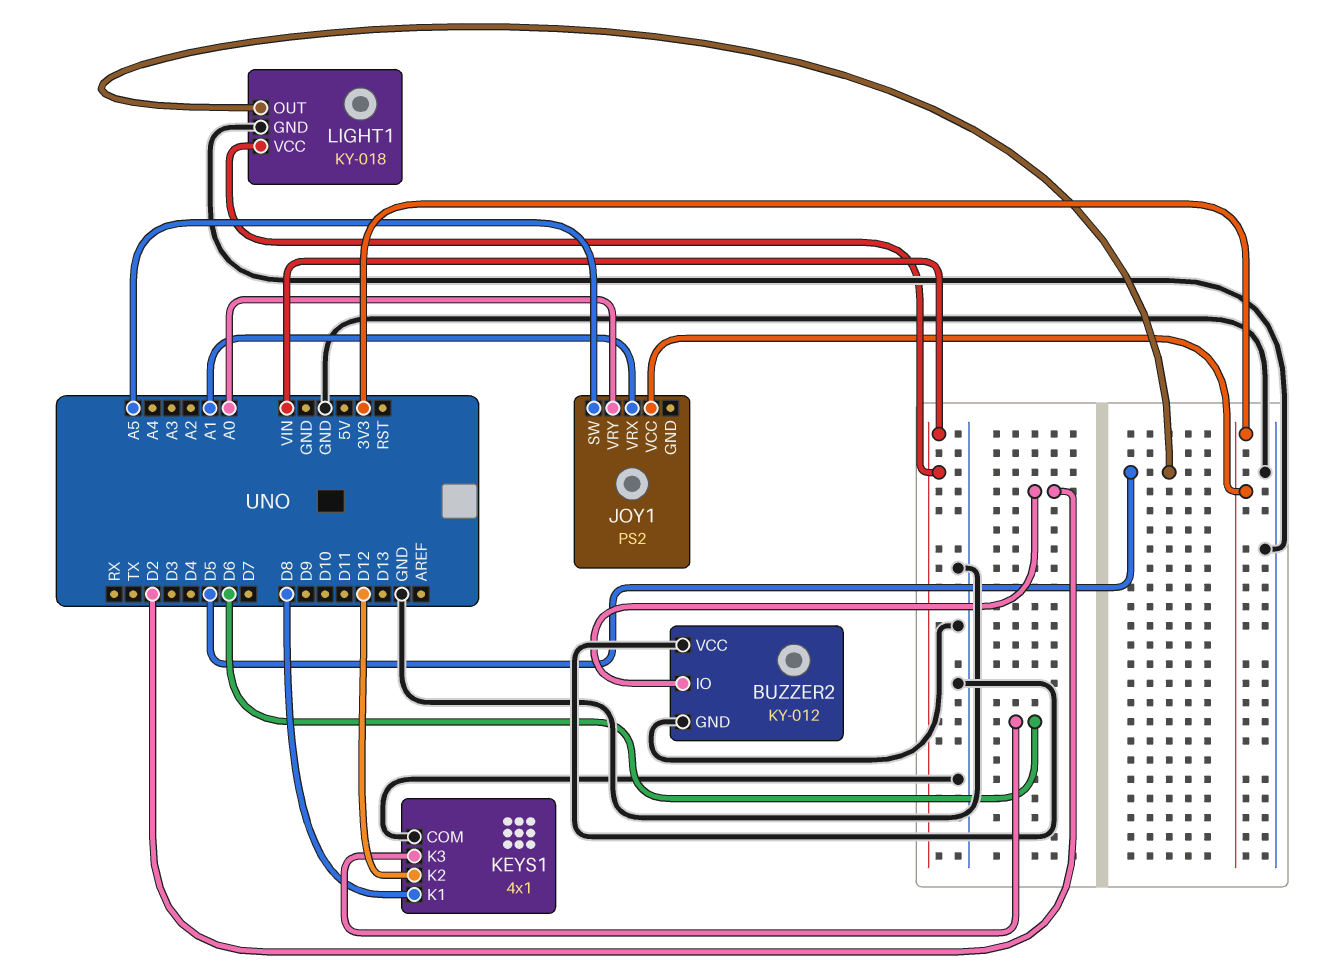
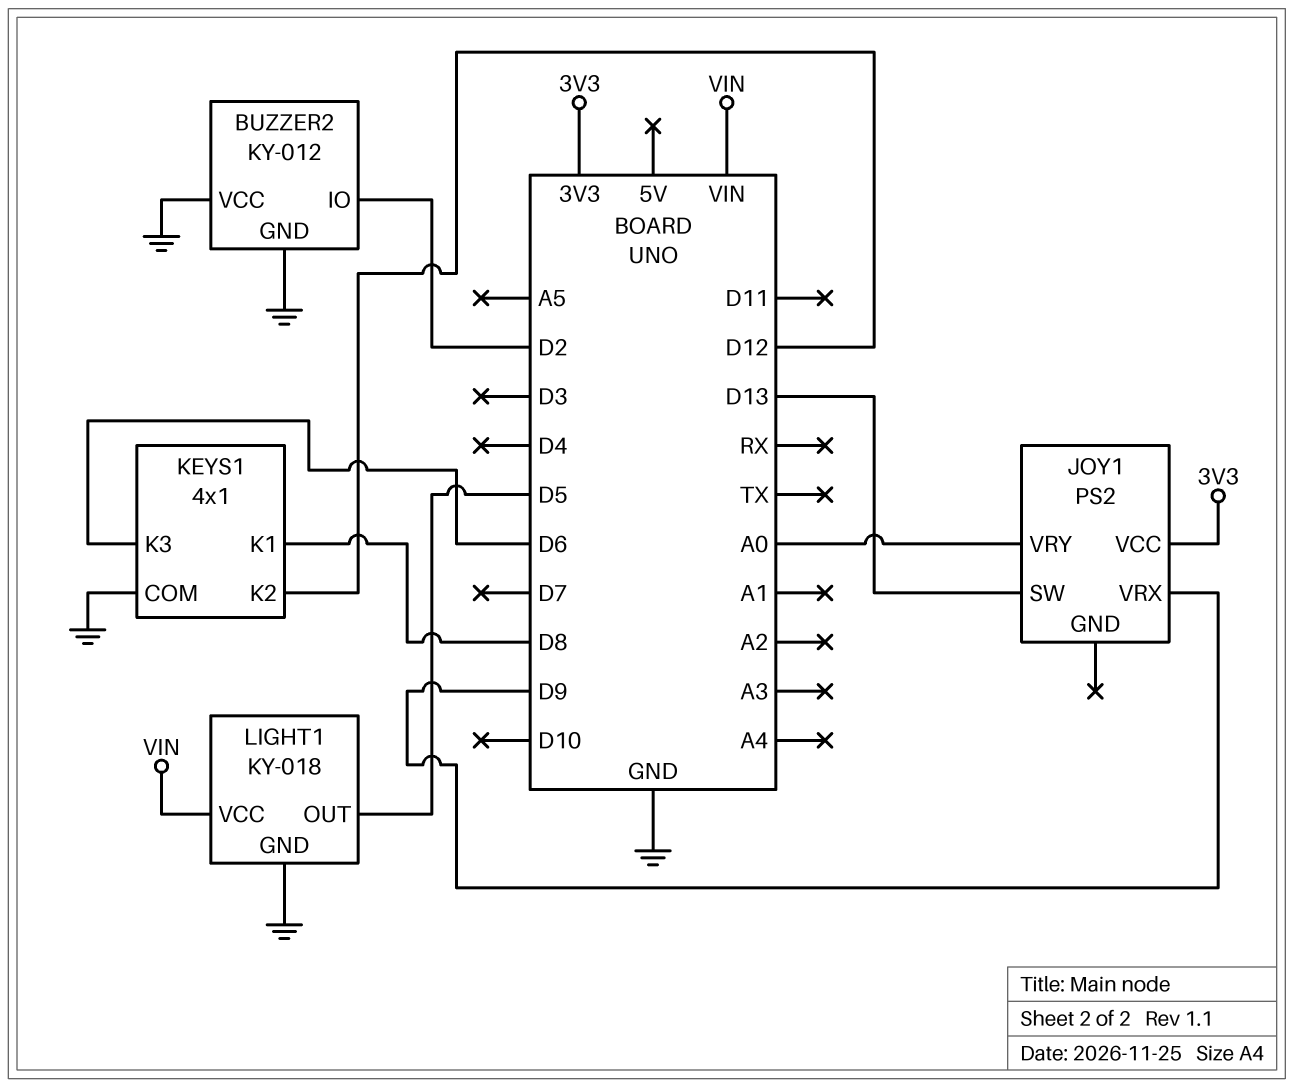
JOY1 pin SW: A5 -> D13
JOY1 pin VRX: A1 -> D9

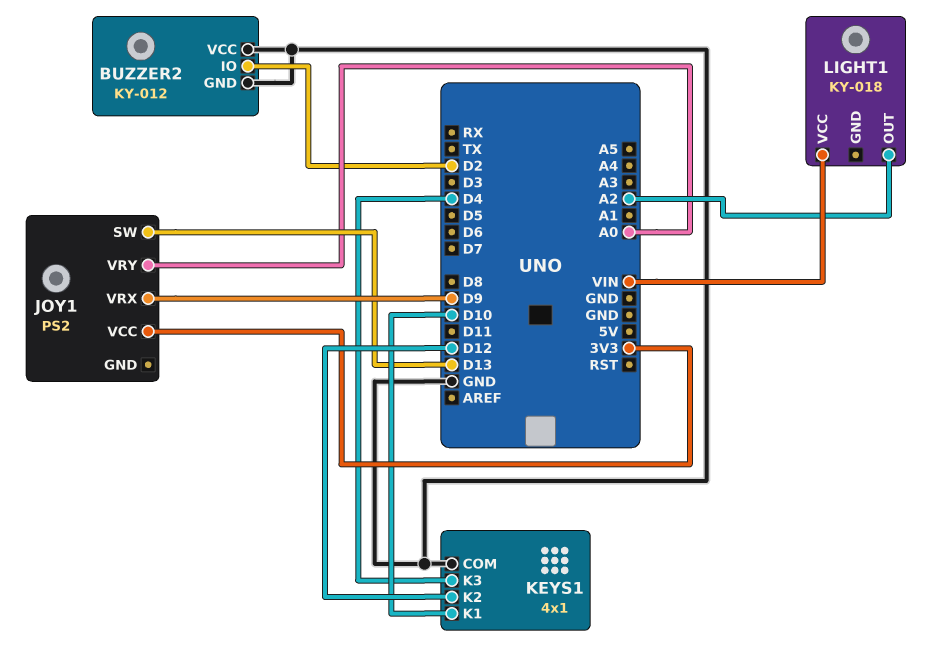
KEYS1 pin K1: D8 -> D10
KEYS1 pin K3: D6 -> D4
LIGHT1 pin GND: GND -> none
LIGHT1 pin OUT: D5 -> A2

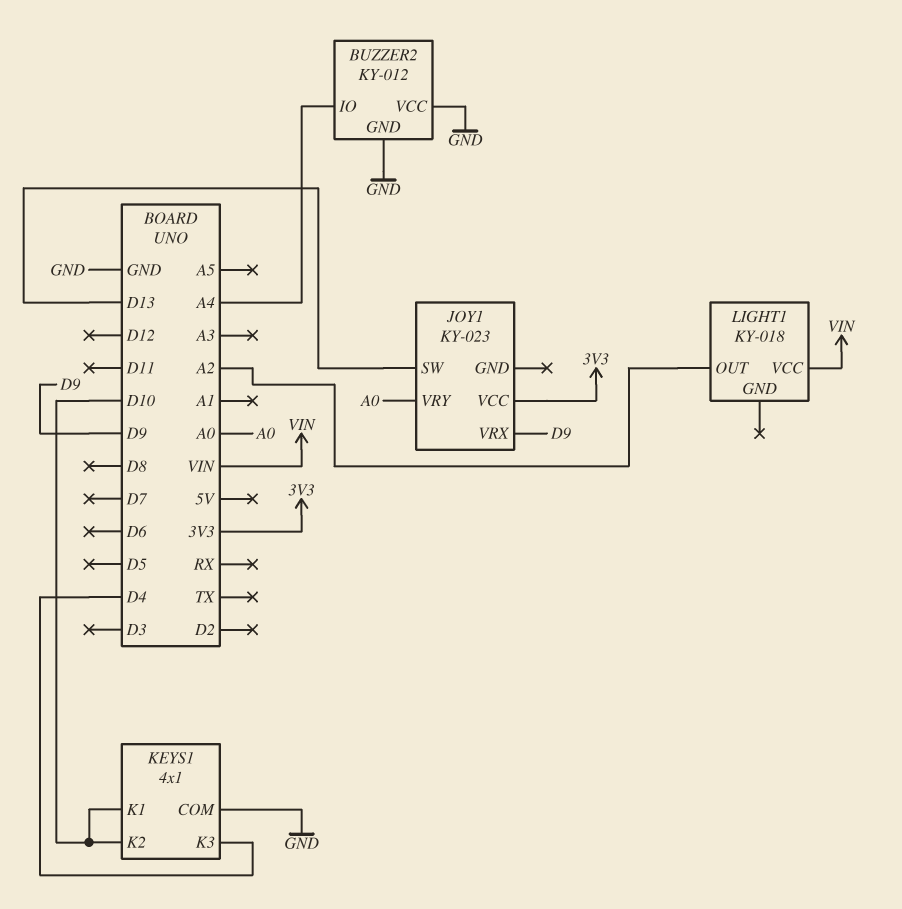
BUZZER2 pin IO: D2 -> A4
JOY1: PS2 -> KY-023
KEYS1 pin K2: D12 -> D10

